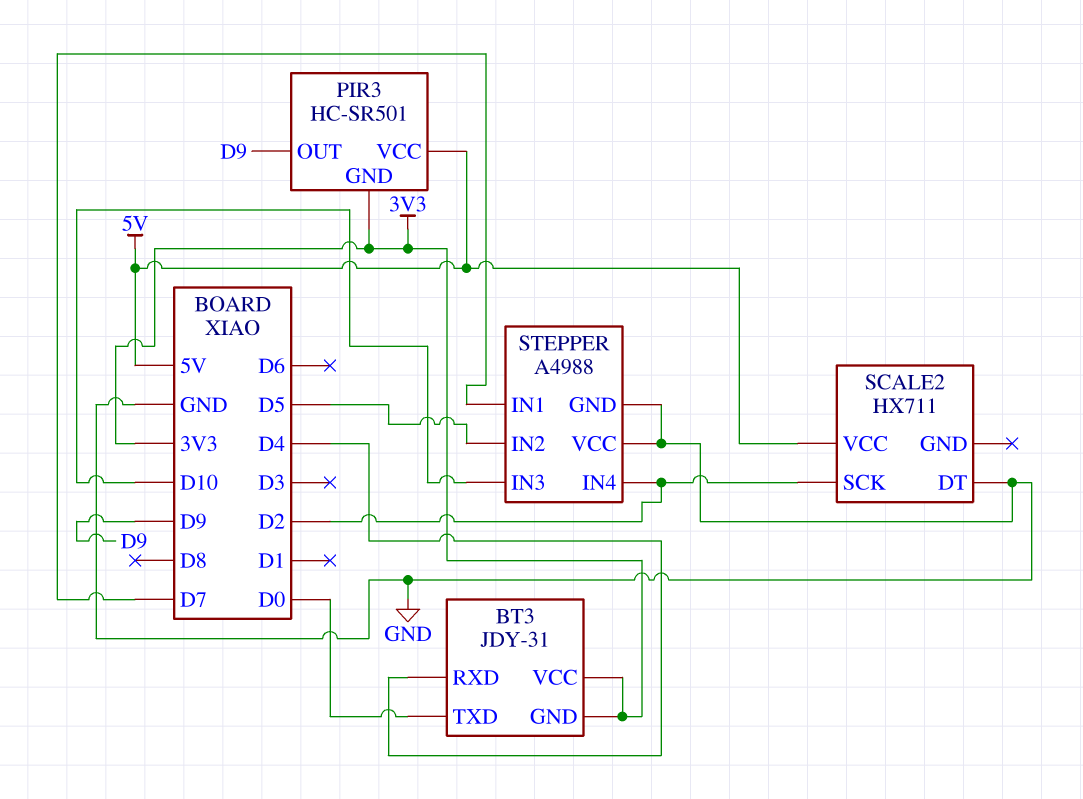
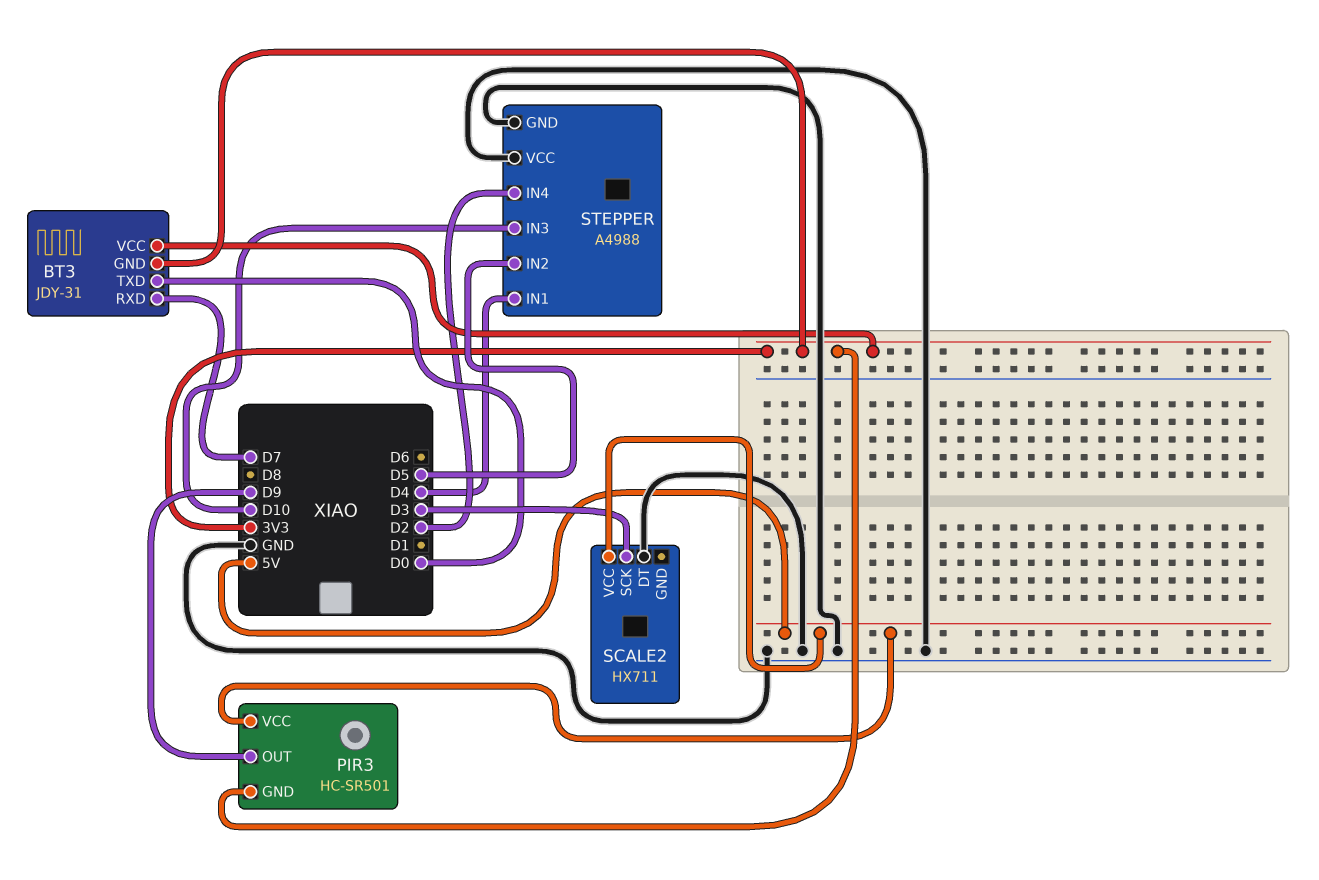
BT3 pin RXD: D4 -> D7
SCALE2 pin SCK: D2 -> D3
STEPPER pin IN1: D7 -> D4

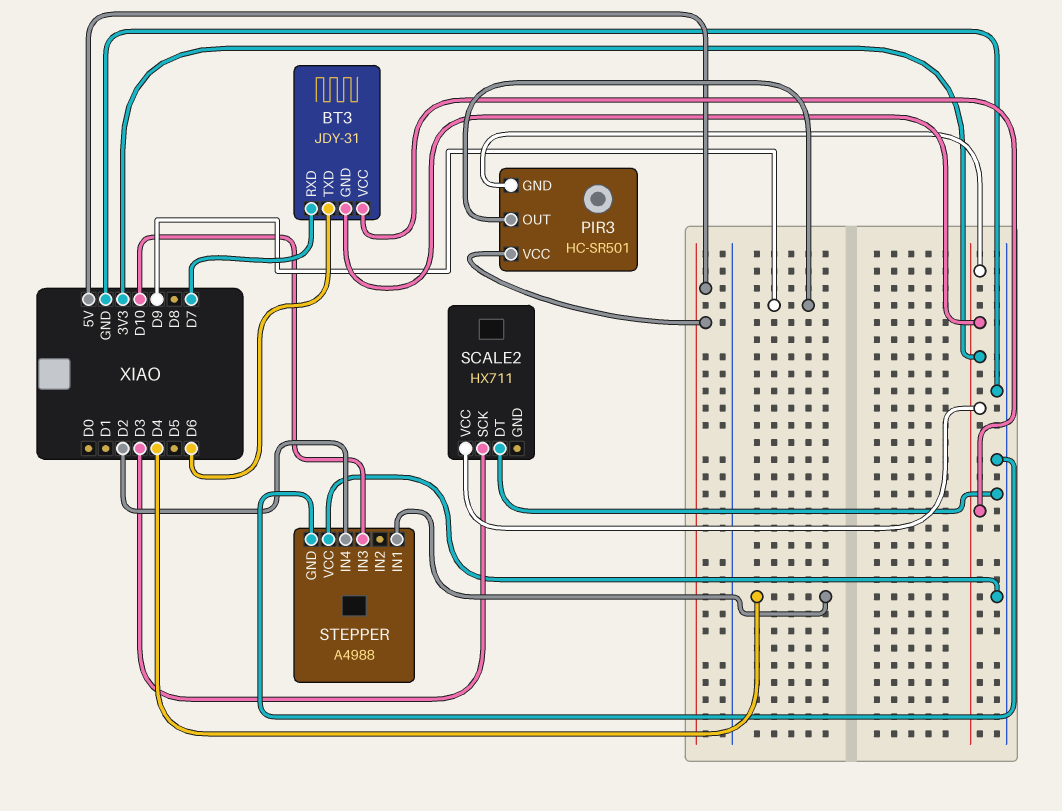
BT3 pin TXD: D0 -> D6
SCALE2 pin VCC: 5V -> 3V3
STEPPER pin IN2: D5 -> none

